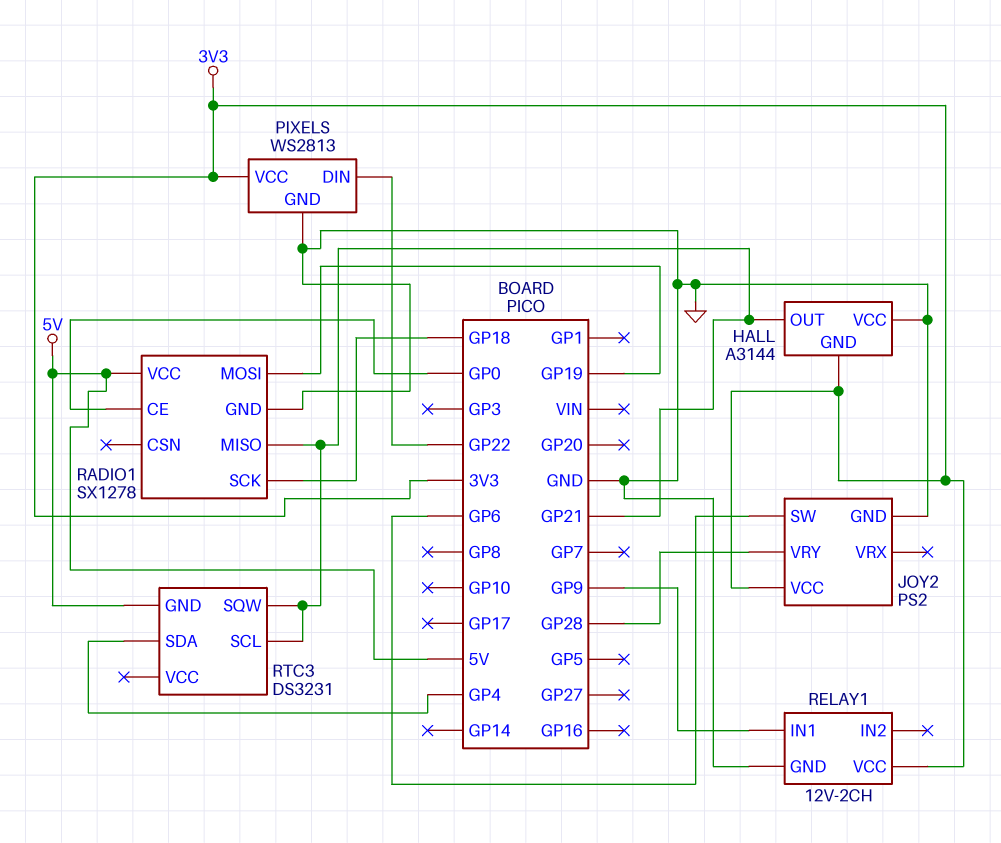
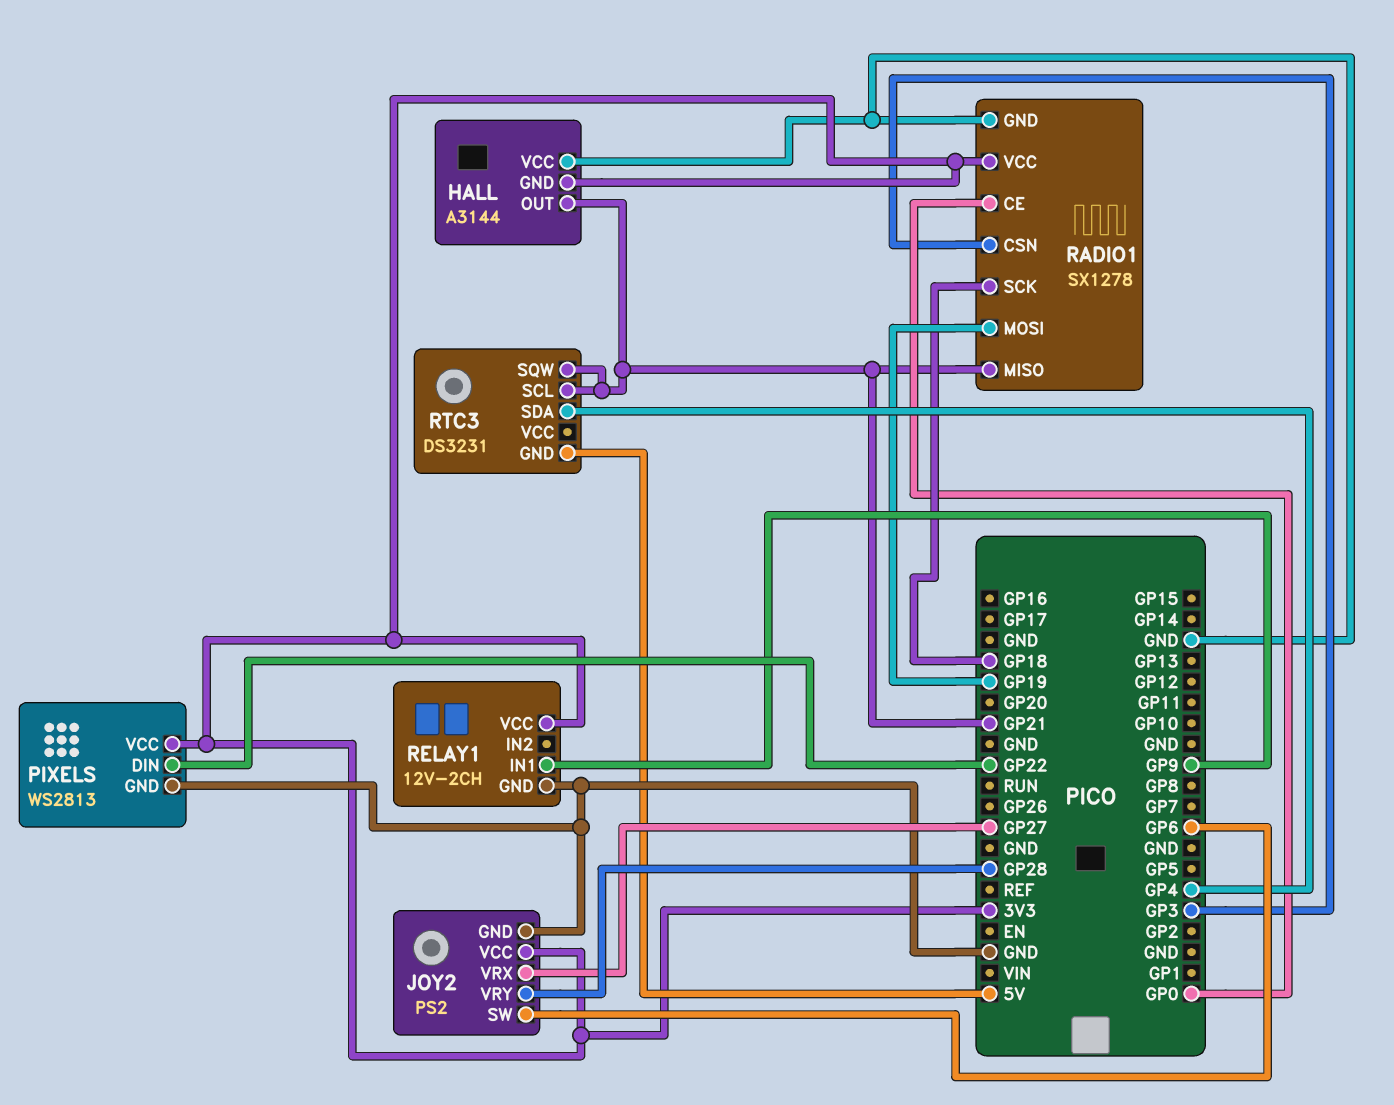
JOY2 pin VRX: none -> GP27
RADIO1 pin CSN: none -> GP3
RADIO1 pin VCC: 5V -> 3V3

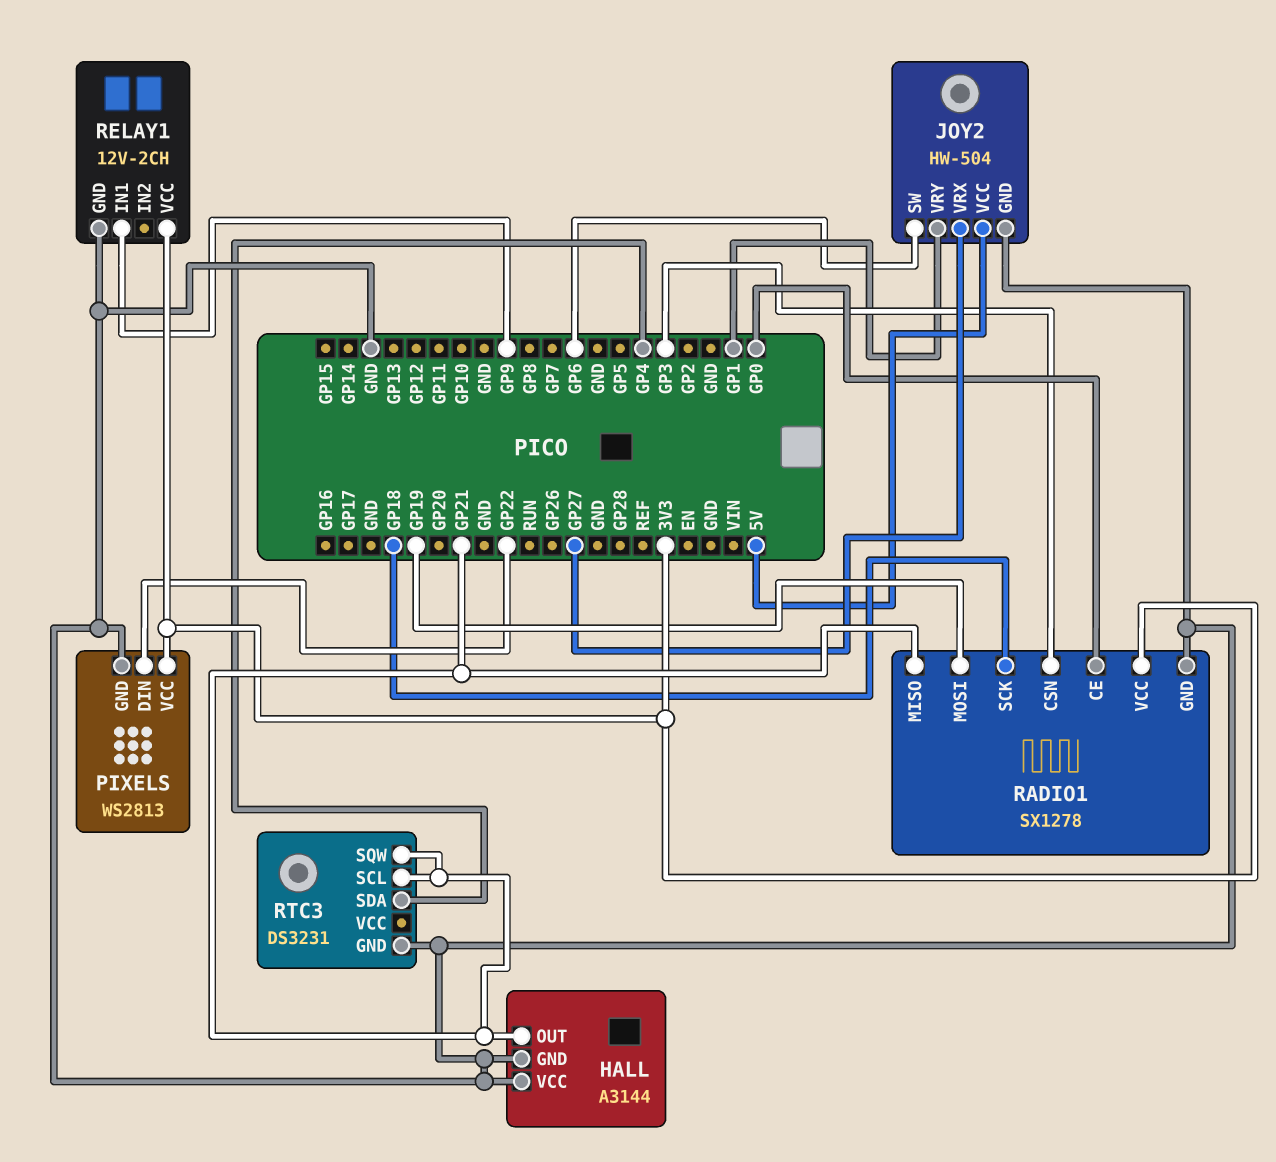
HALL pin GND: 3V3 -> GND
JOY2: PS2 -> HW-504
JOY2 pin VCC: 3V3 -> 5V
JOY2 pin VRY: GP28 -> GP1
RTC3 pin GND: 5V -> GND

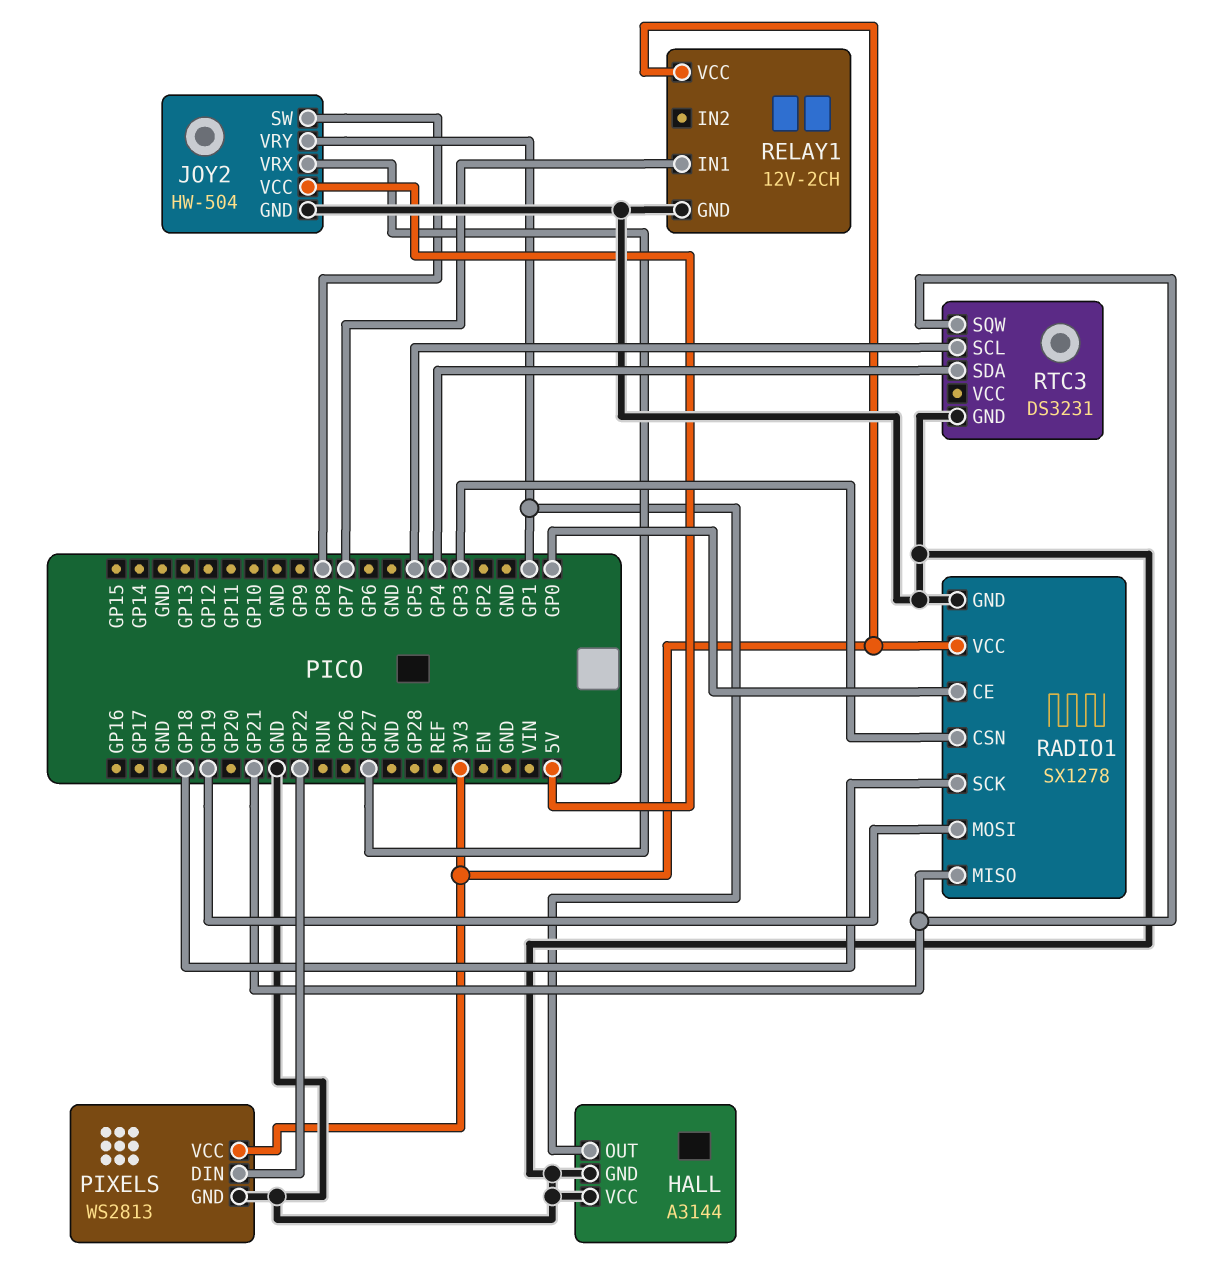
HALL pin OUT: GP21 -> GP1
JOY2 pin SW: GP6 -> GP8
RELAY1 pin IN1: GP9 -> GP7
RTC3 pin SCL: GP21 -> GP5

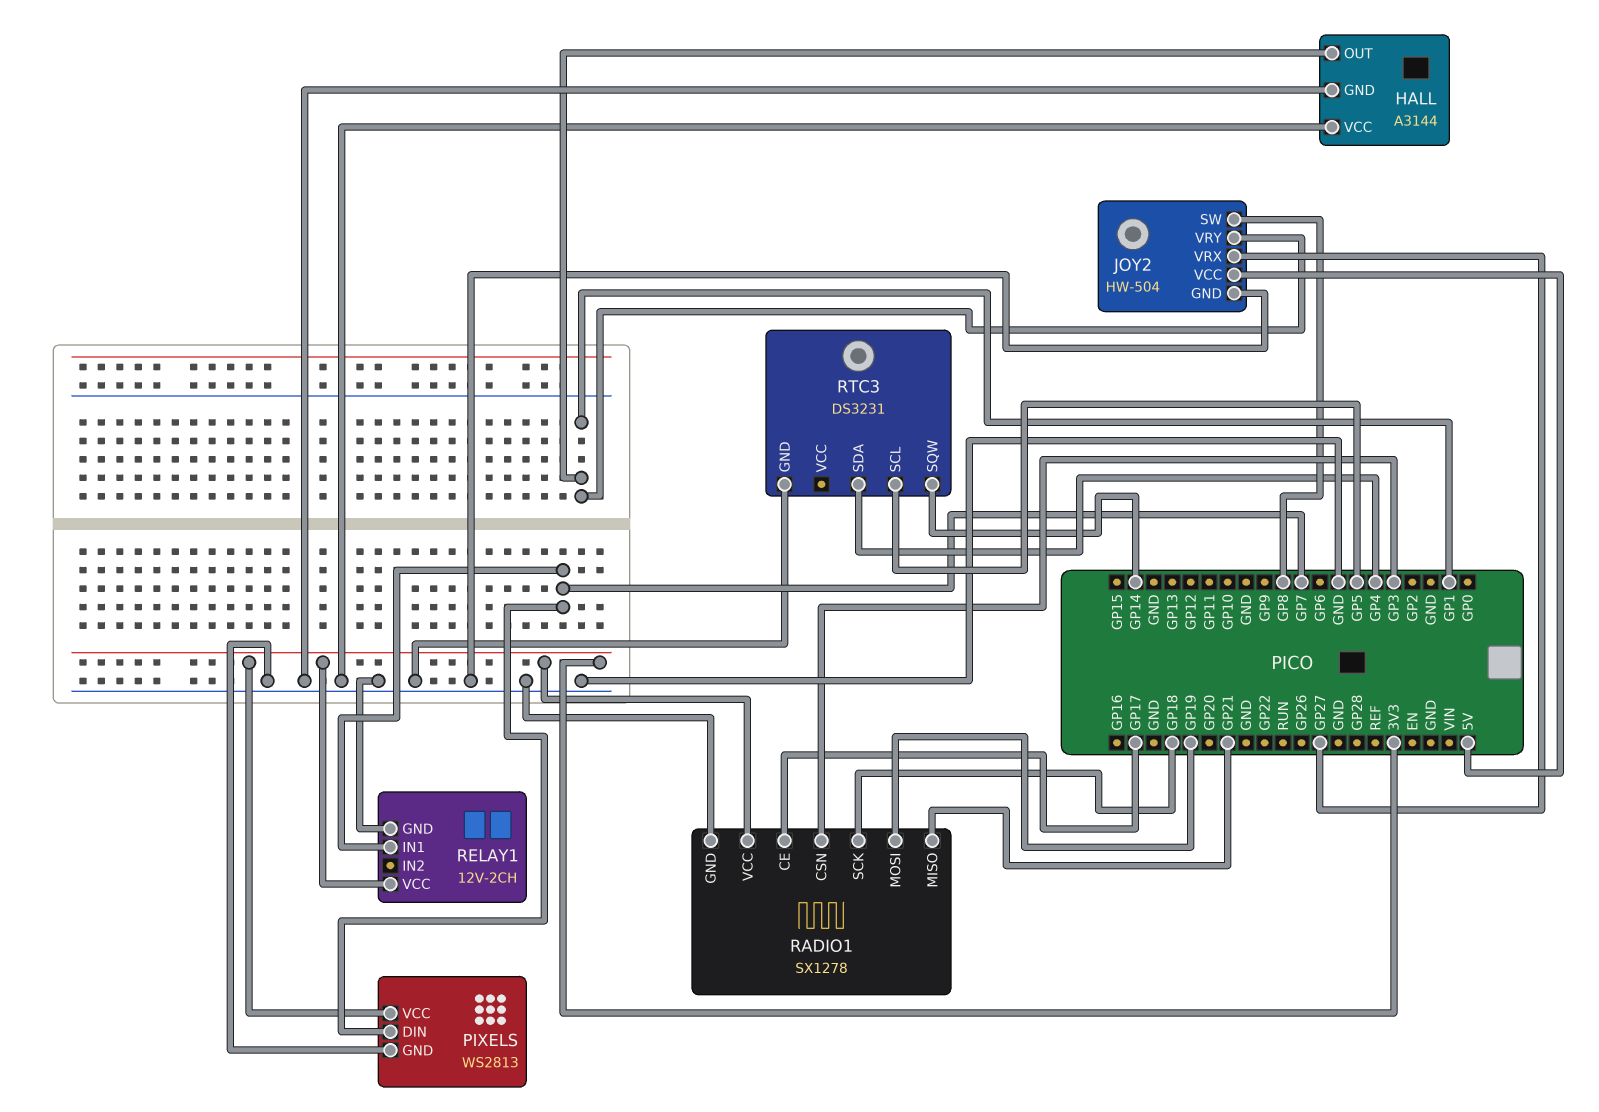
PIXELS pin DIN: GP22 -> GP7
RADIO1 pin CE: GP0 -> GP17
RTC3 pin SQW: GP21 -> GP14

